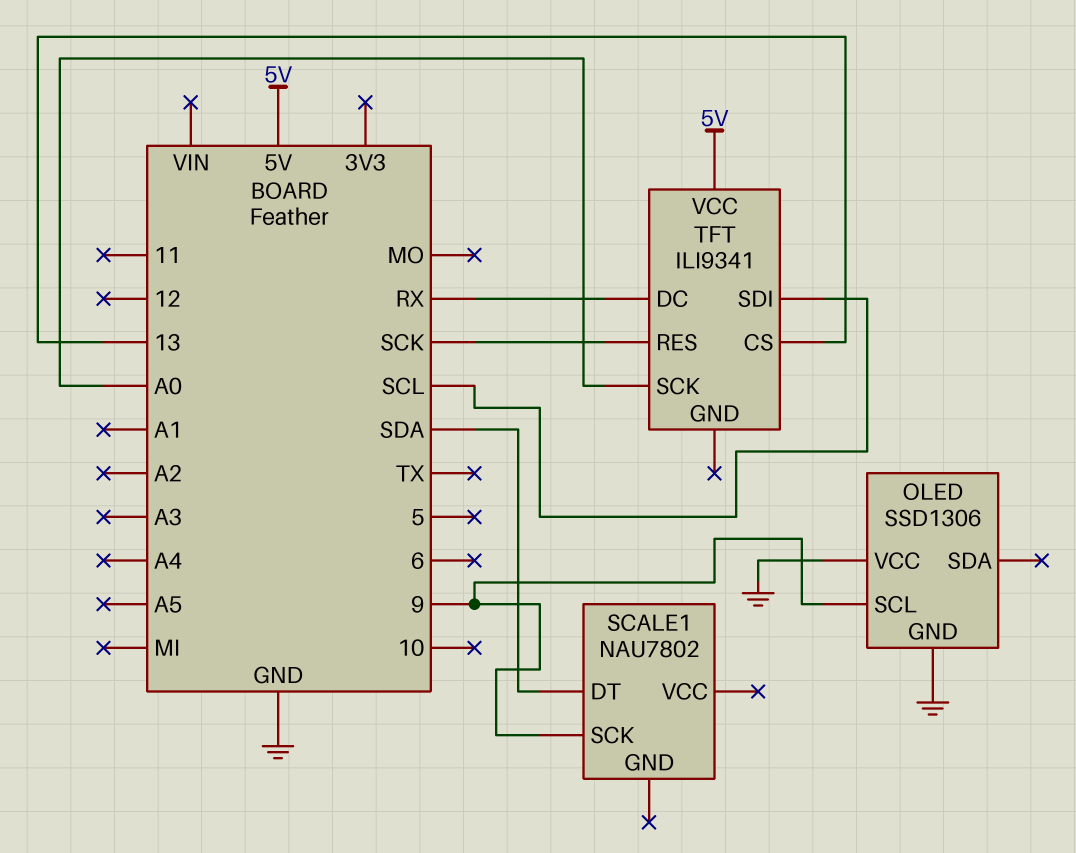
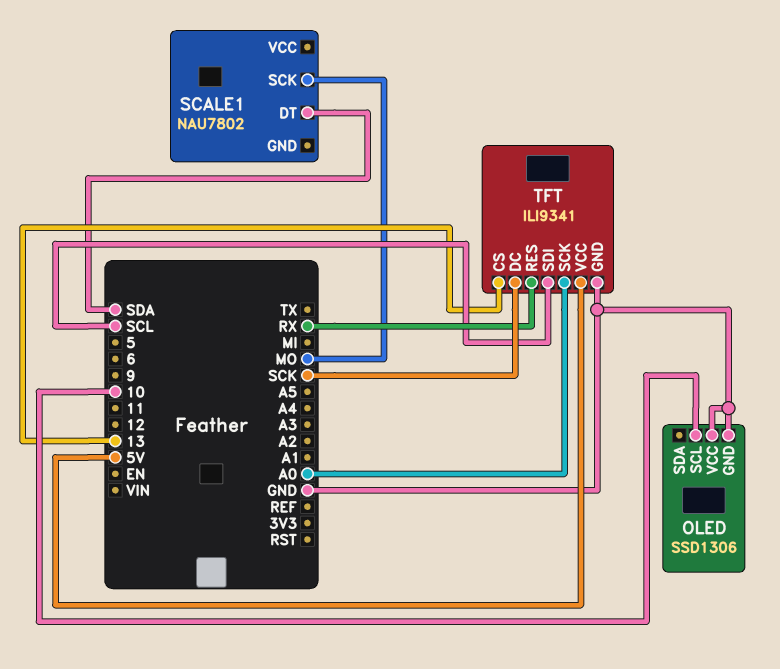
OLED pin SCL: 9 -> 10
SCALE1 pin SCK: 9 -> MO
TFT pin DC: RX -> SCK
TFT pin GND: none -> GND
TFT pin RES: SCK -> RX

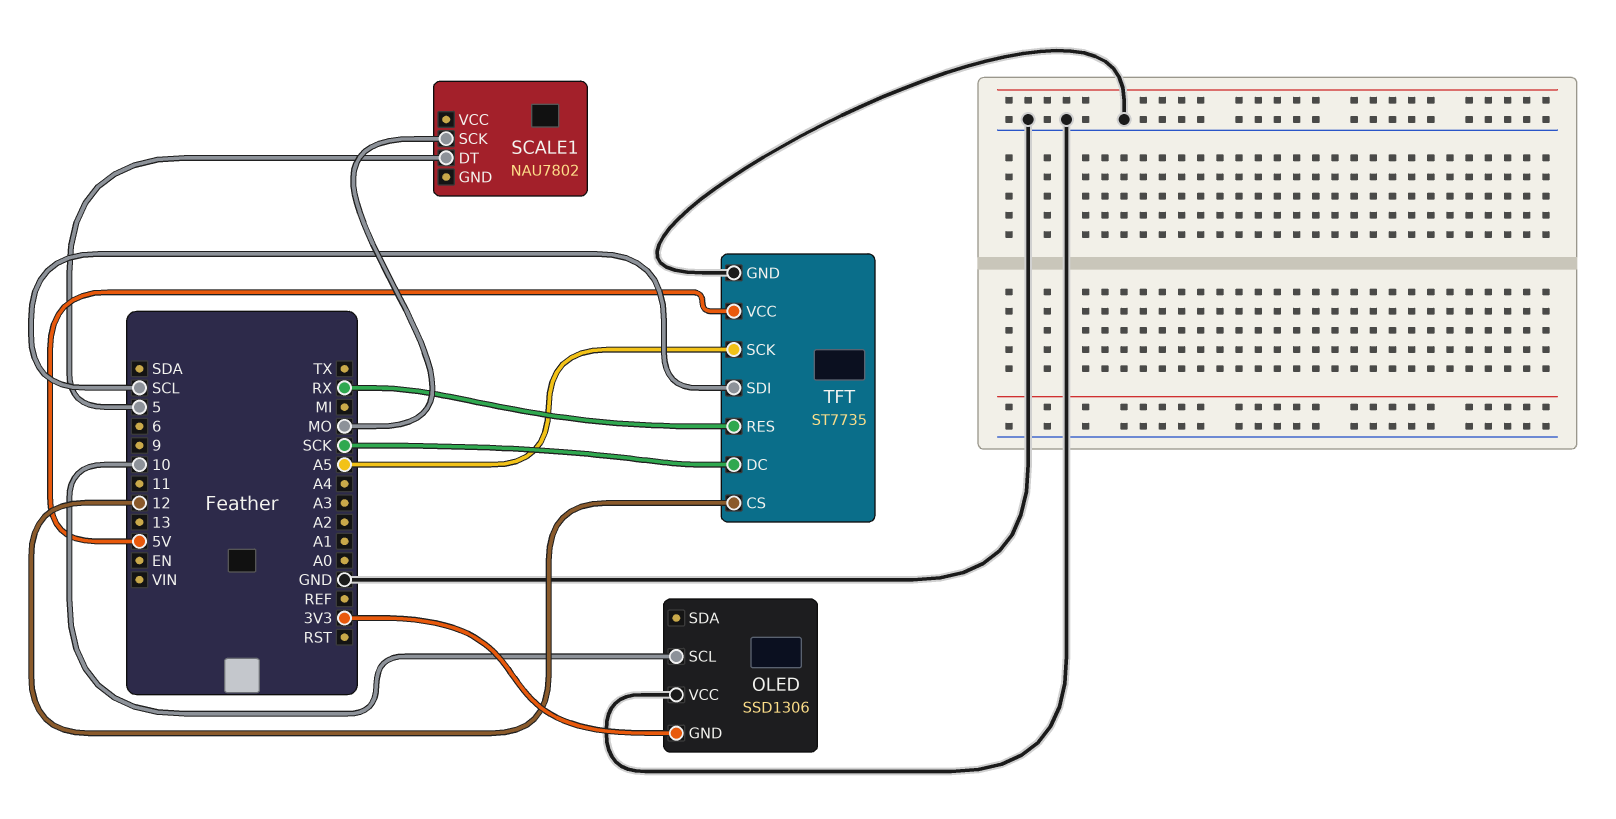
OLED pin GND: GND -> 3V3
SCALE1 pin DT: SDA -> 5
TFT: ILI9341 -> ST7735
TFT pin CS: 13 -> 12
TFT pin SCK: A0 -> A5

